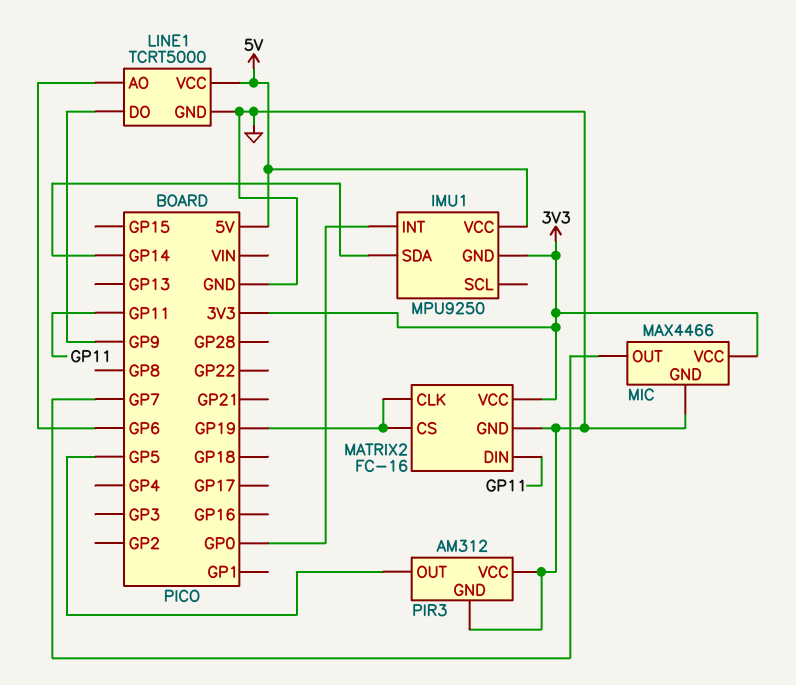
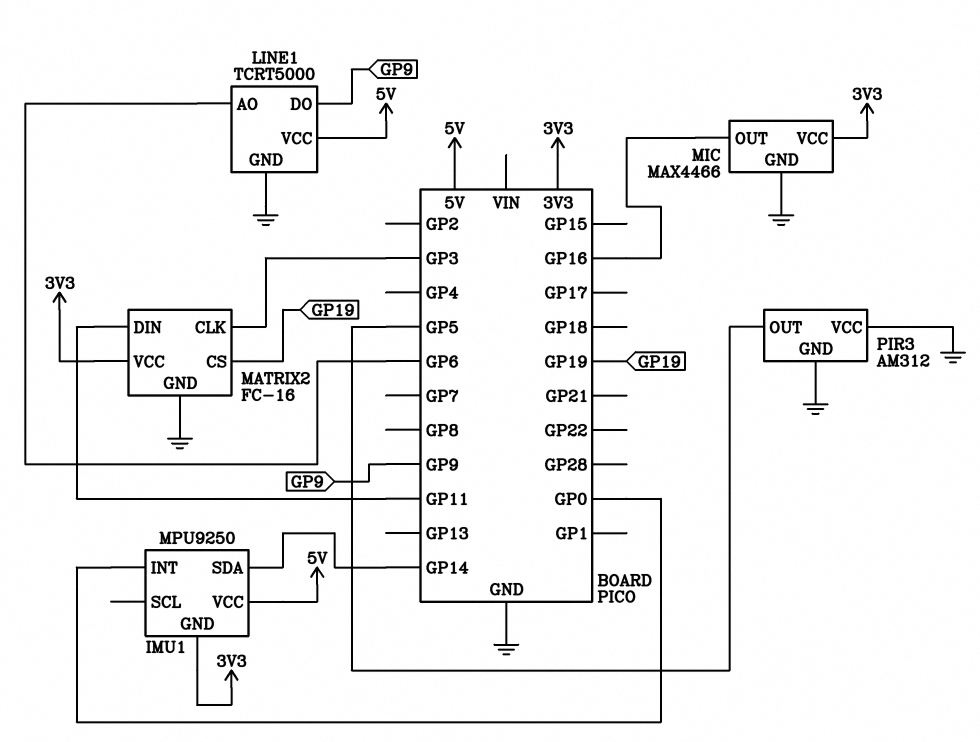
MATRIX2 pin CLK: GP19 -> GP3
MIC pin OUT: GP7 -> GP16

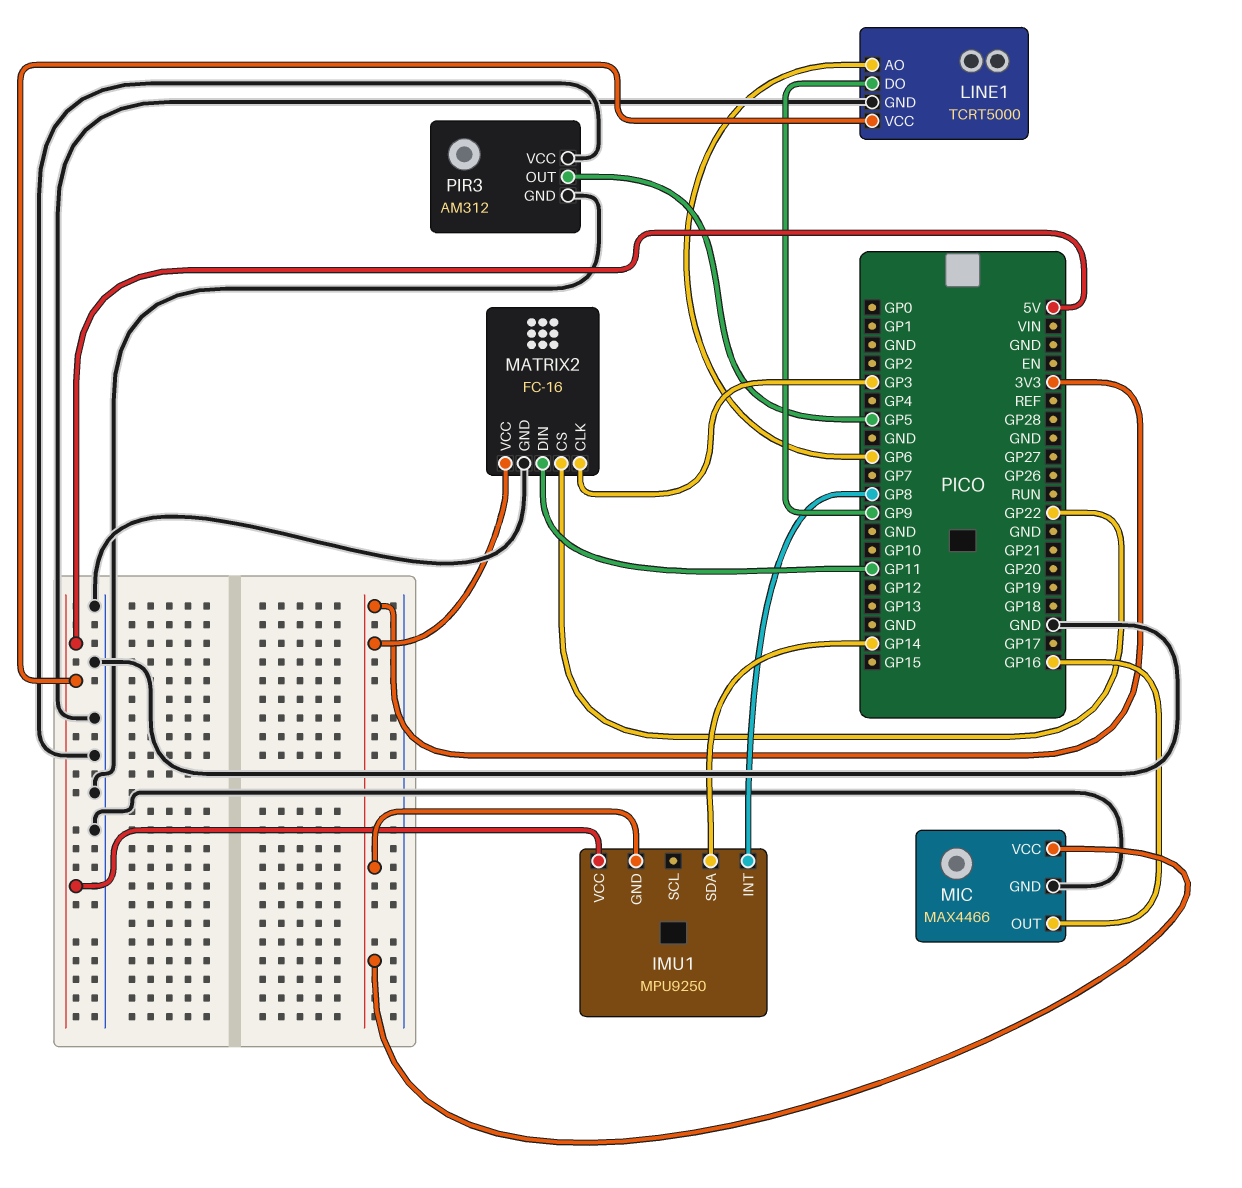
IMU1 pin INT: GP0 -> GP8
MATRIX2 pin CS: GP19 -> GP22

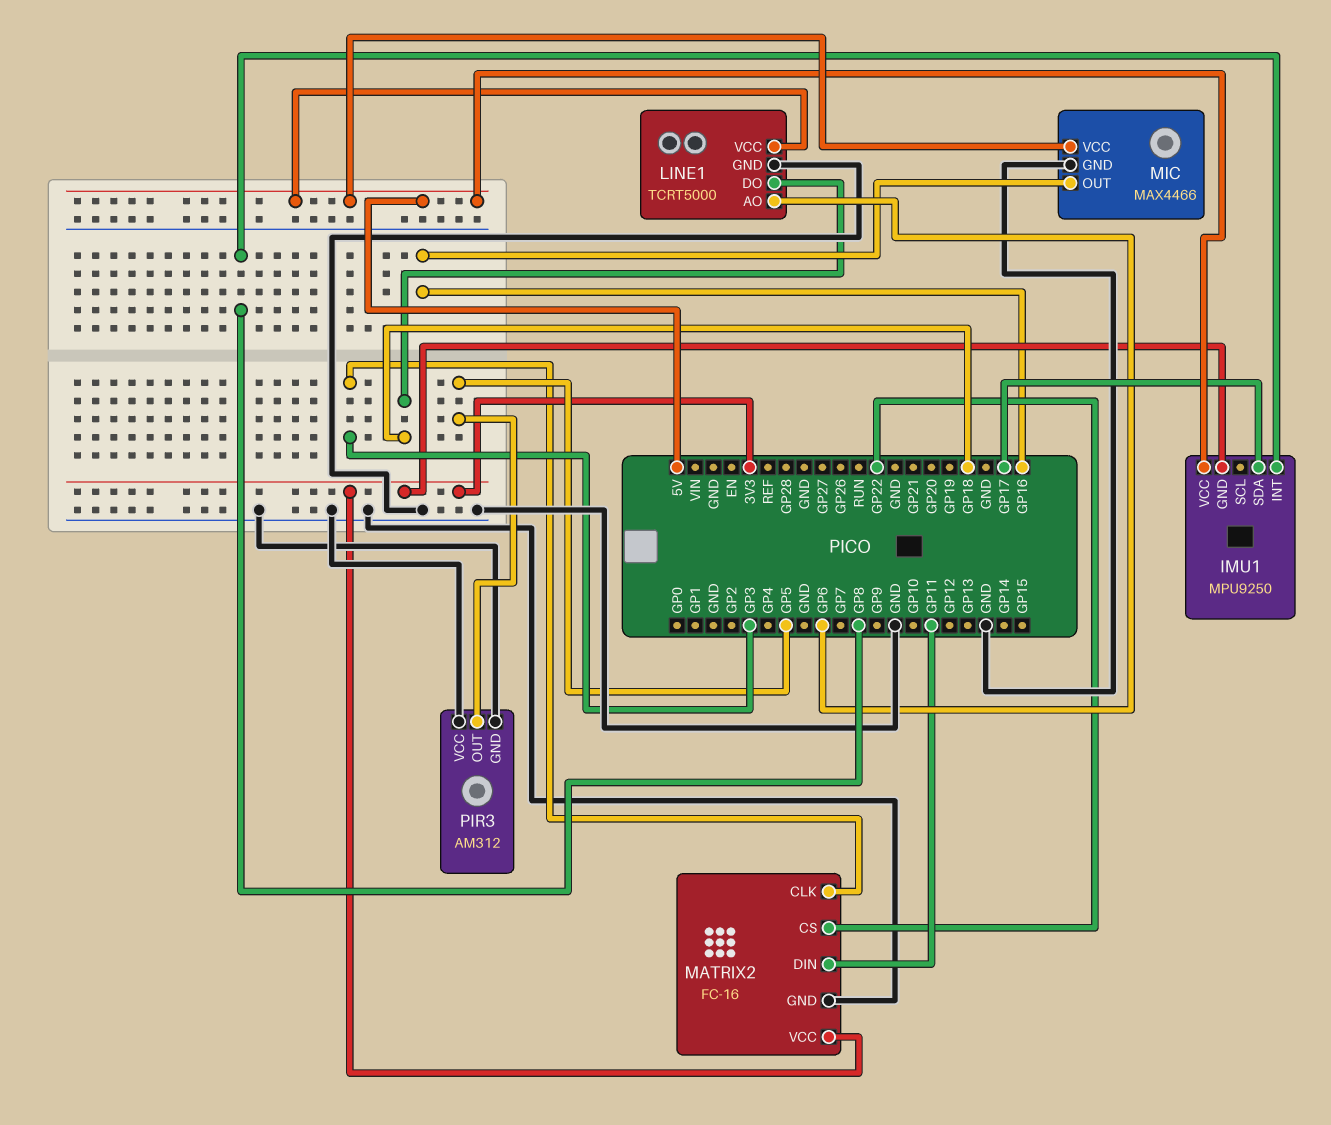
IMU1 pin SDA: GP14 -> GP17
LINE1 pin DO: GP9 -> GP18
MIC pin VCC: 3V3 -> 5V

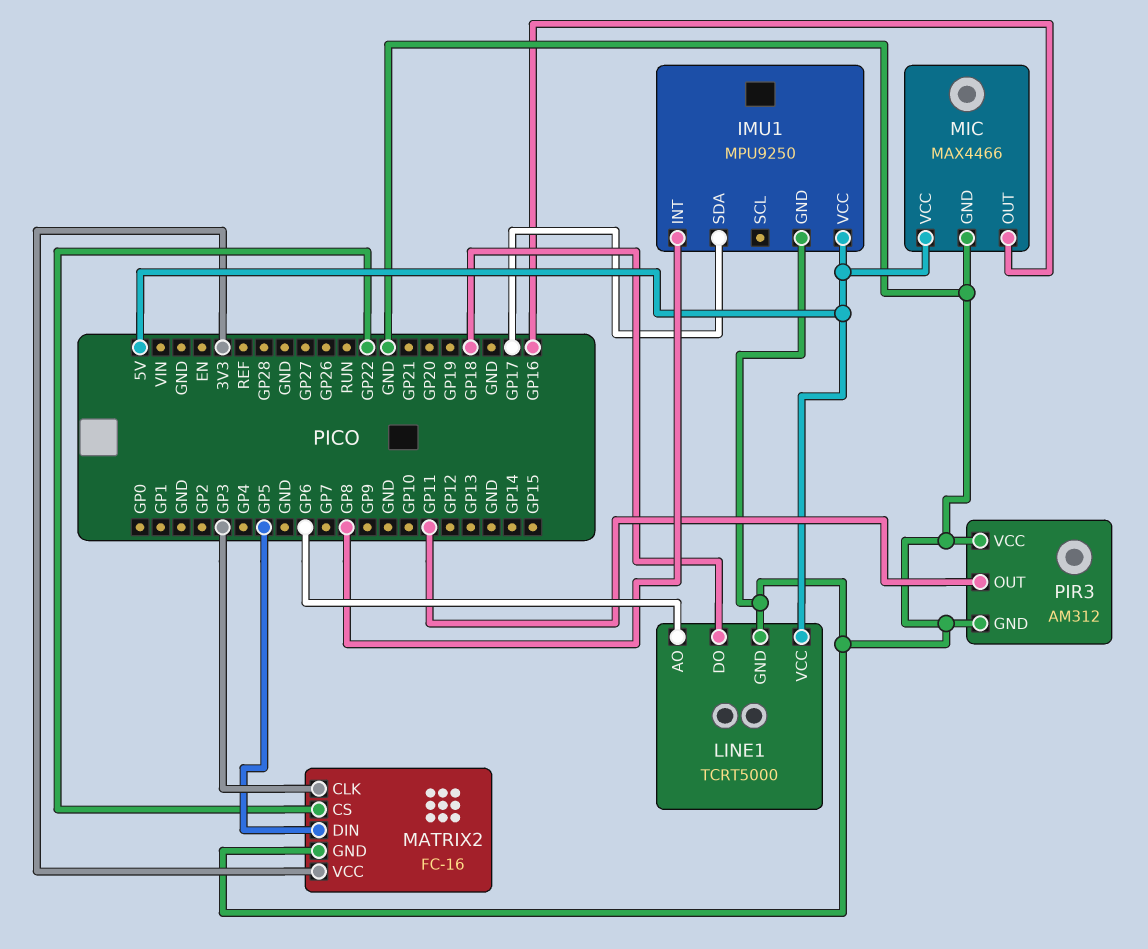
IMU1 pin GND: 3V3 -> GND
MATRIX2 pin DIN: GP11 -> GP5
PIR3 pin OUT: GP5 -> GP11

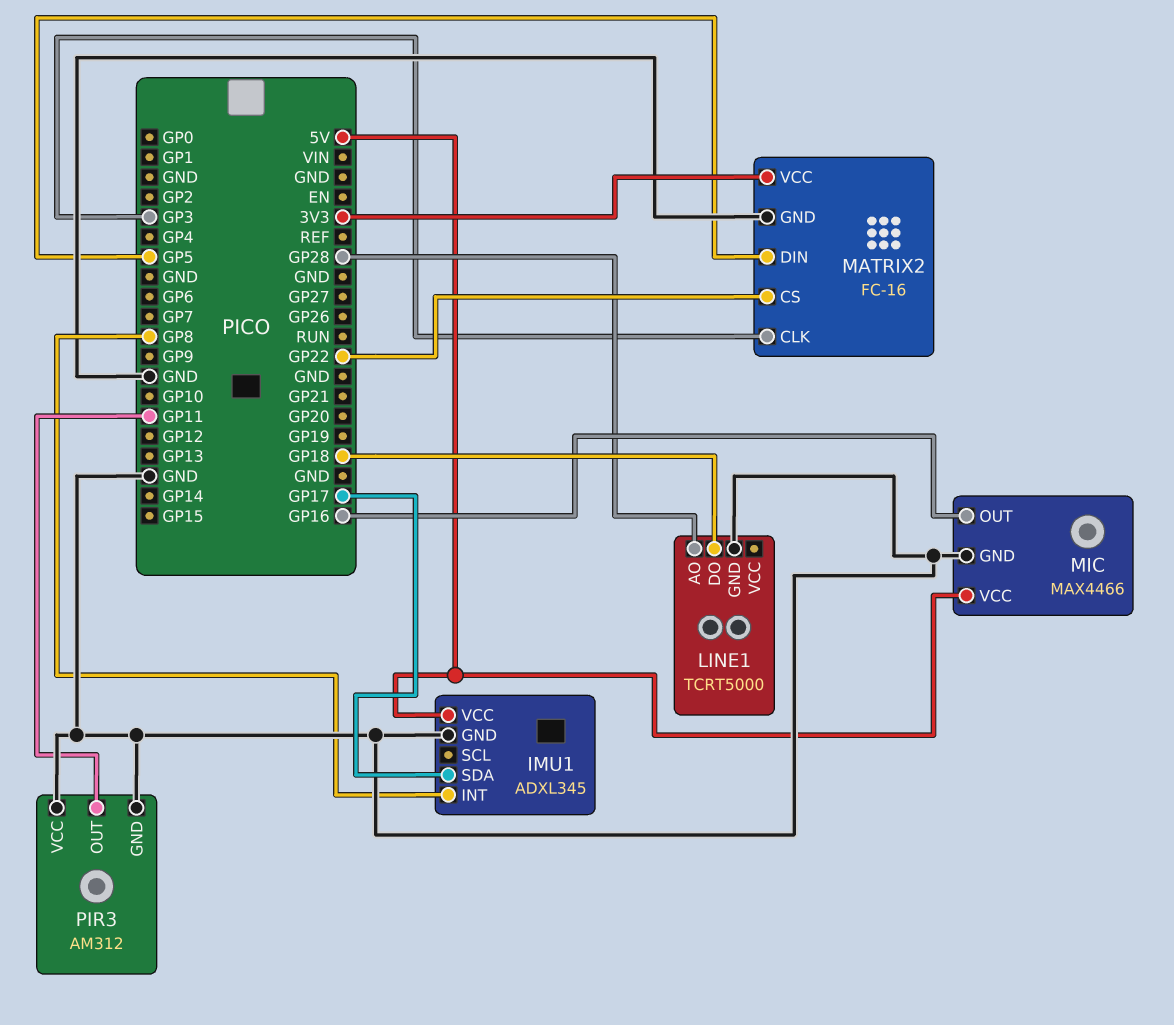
IMU1: MPU9250 -> ADXL345
LINE1 pin AO: GP6 -> GP28
LINE1 pin VCC: 5V -> none

